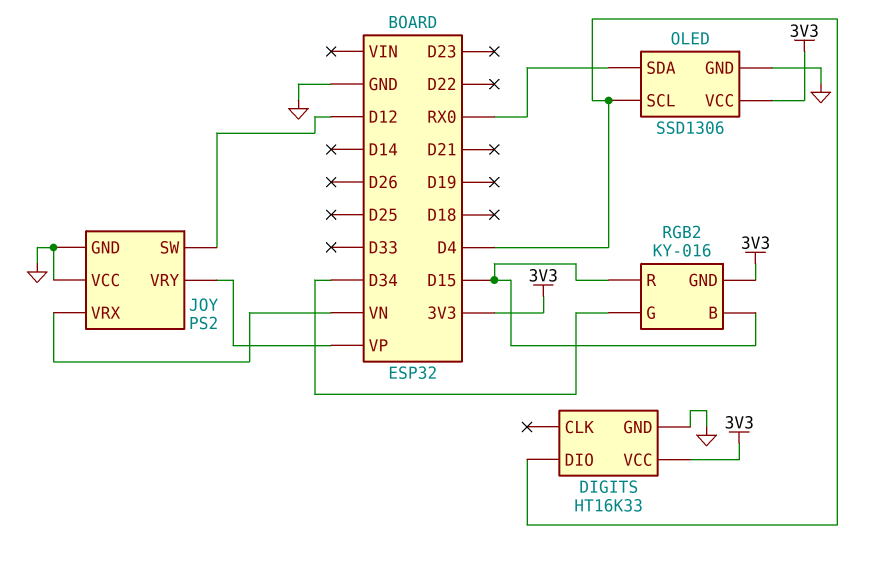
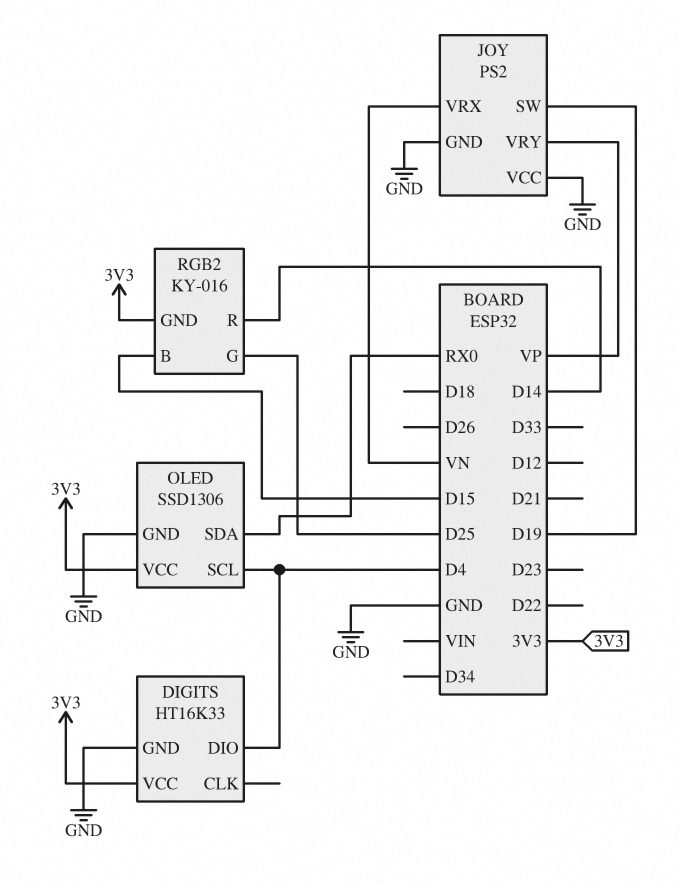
JOY pin SW: D12 -> D19
RGB2 pin G: D34 -> D25
RGB2 pin R: D15 -> D14

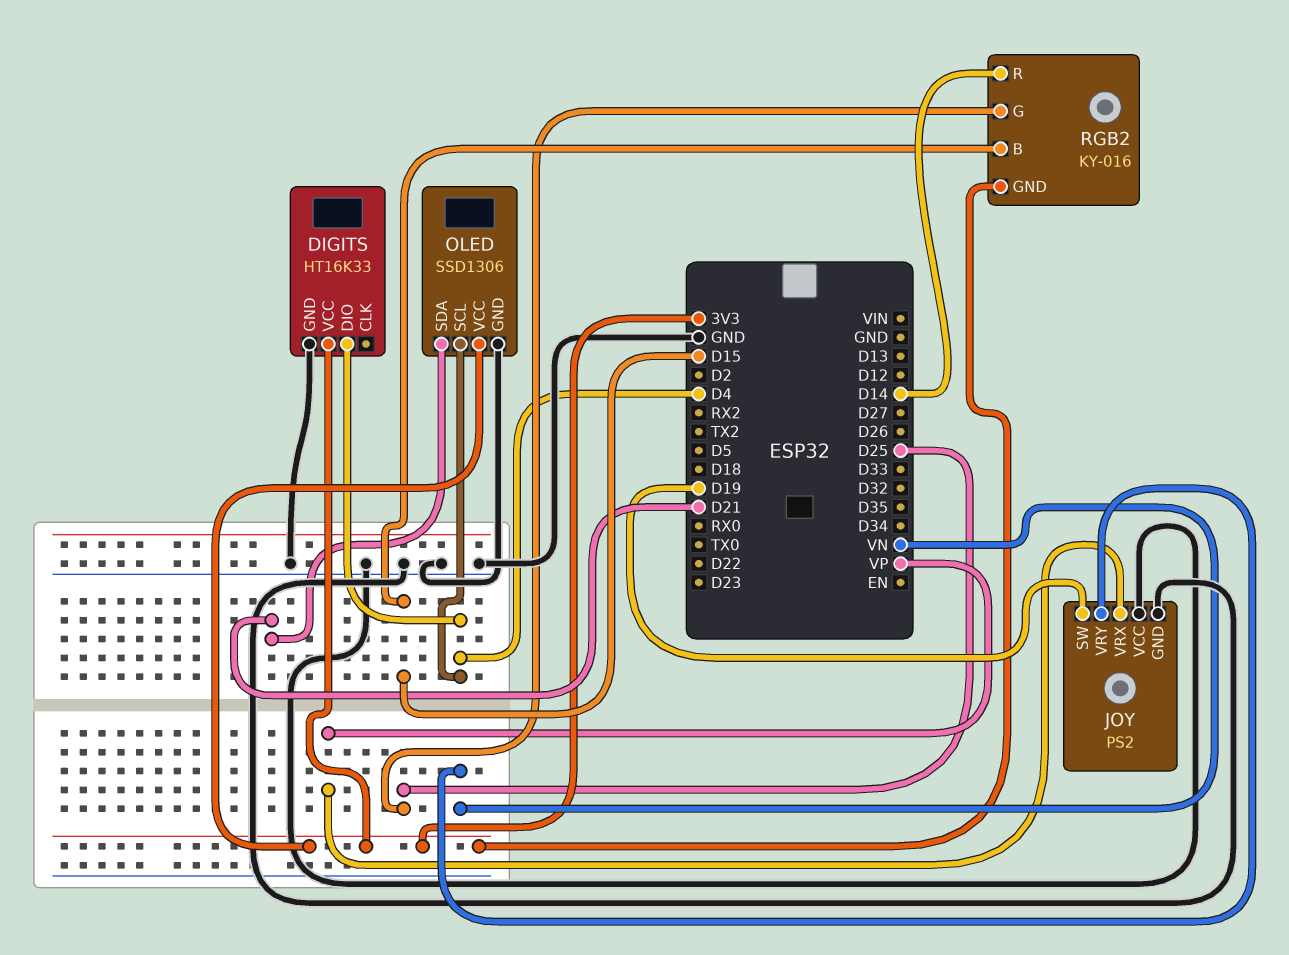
JOY pin VRX: VN -> VP
JOY pin VRY: VP -> VN
OLED pin SDA: RX0 -> D21

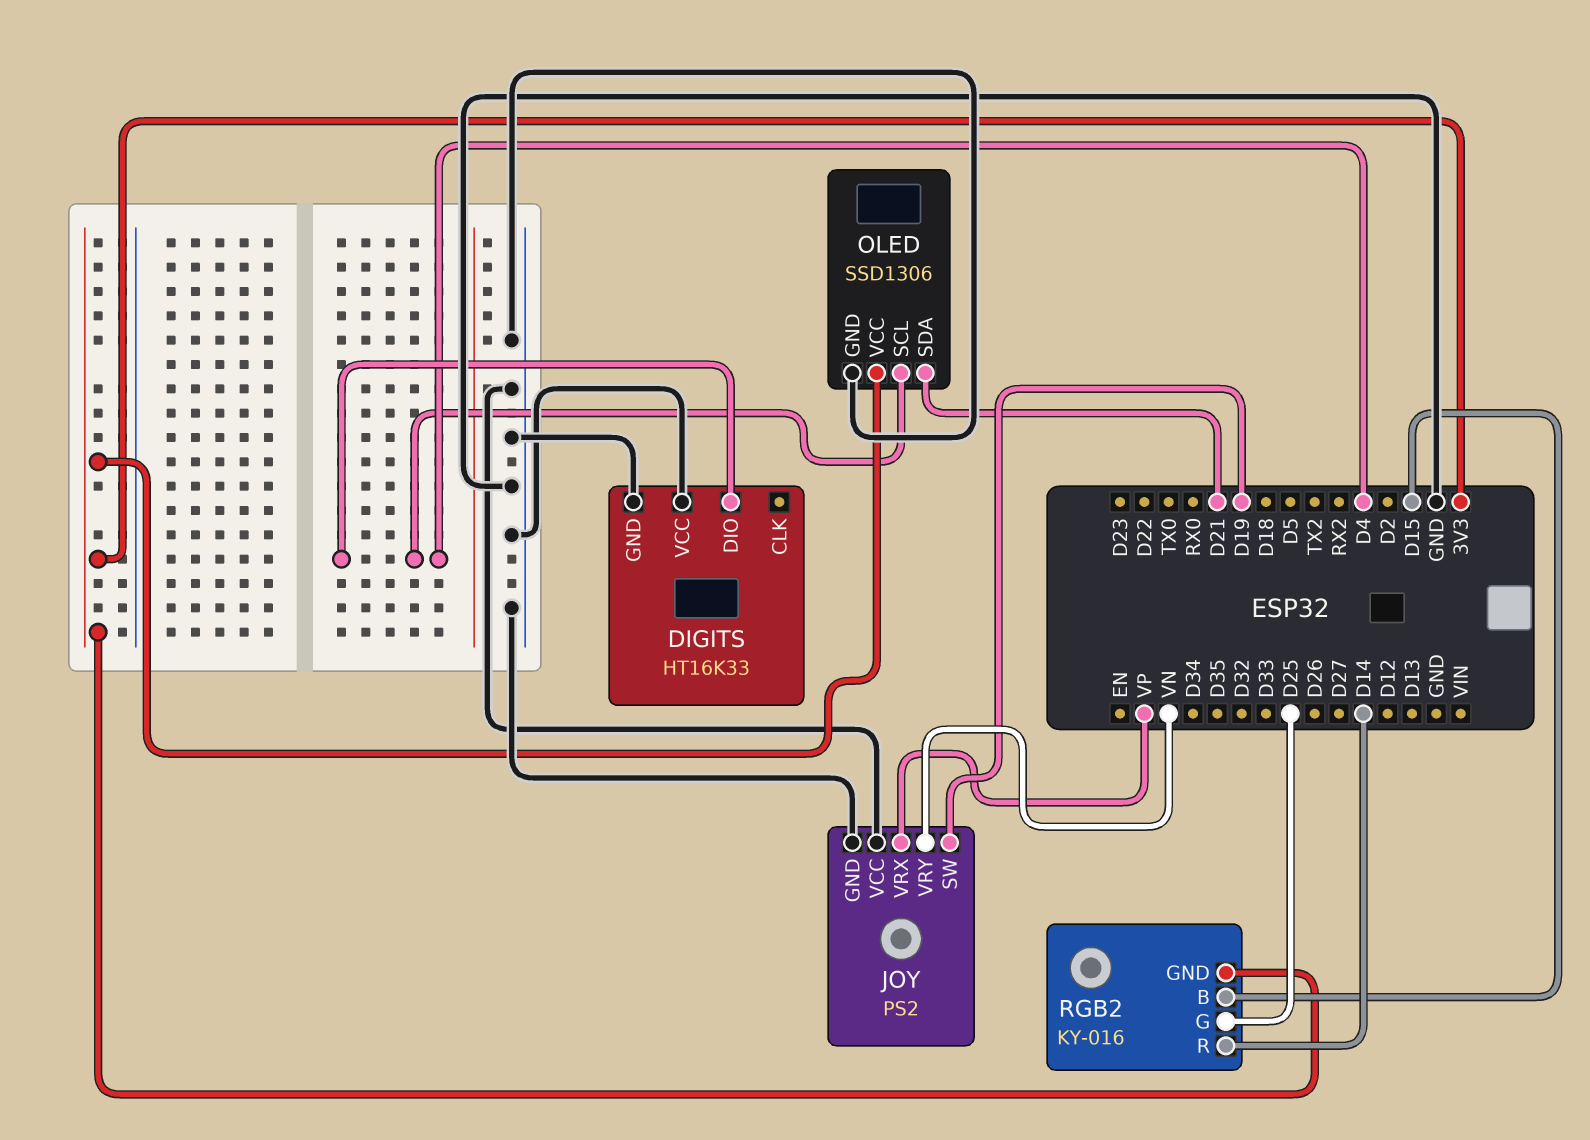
DIGITS pin VCC: 3V3 -> GND

